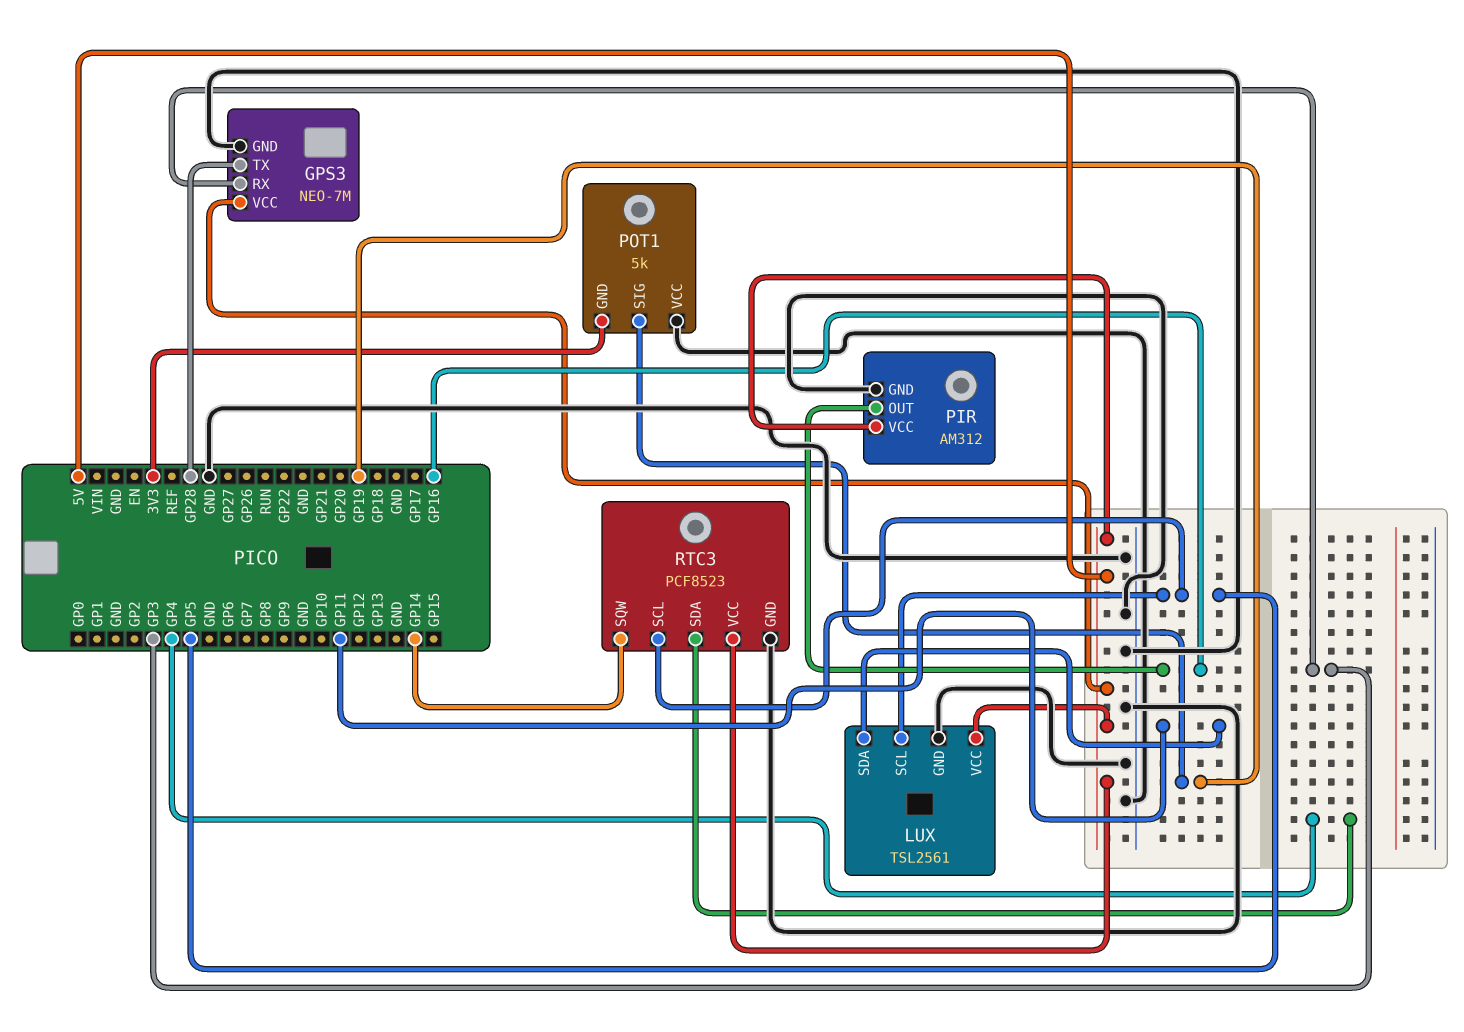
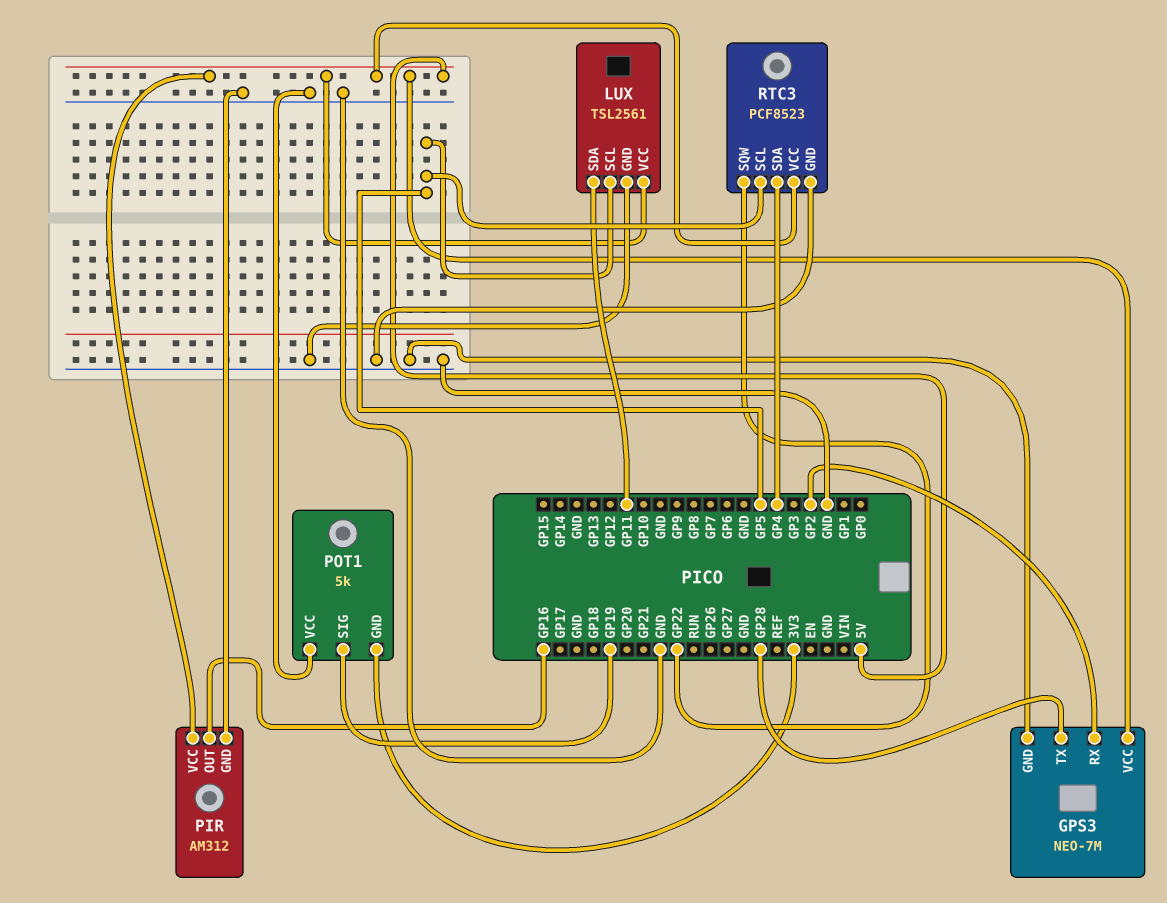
GPS3 pin RX: GP3 -> GP2
RTC3 pin SQW: GP14 -> GP22

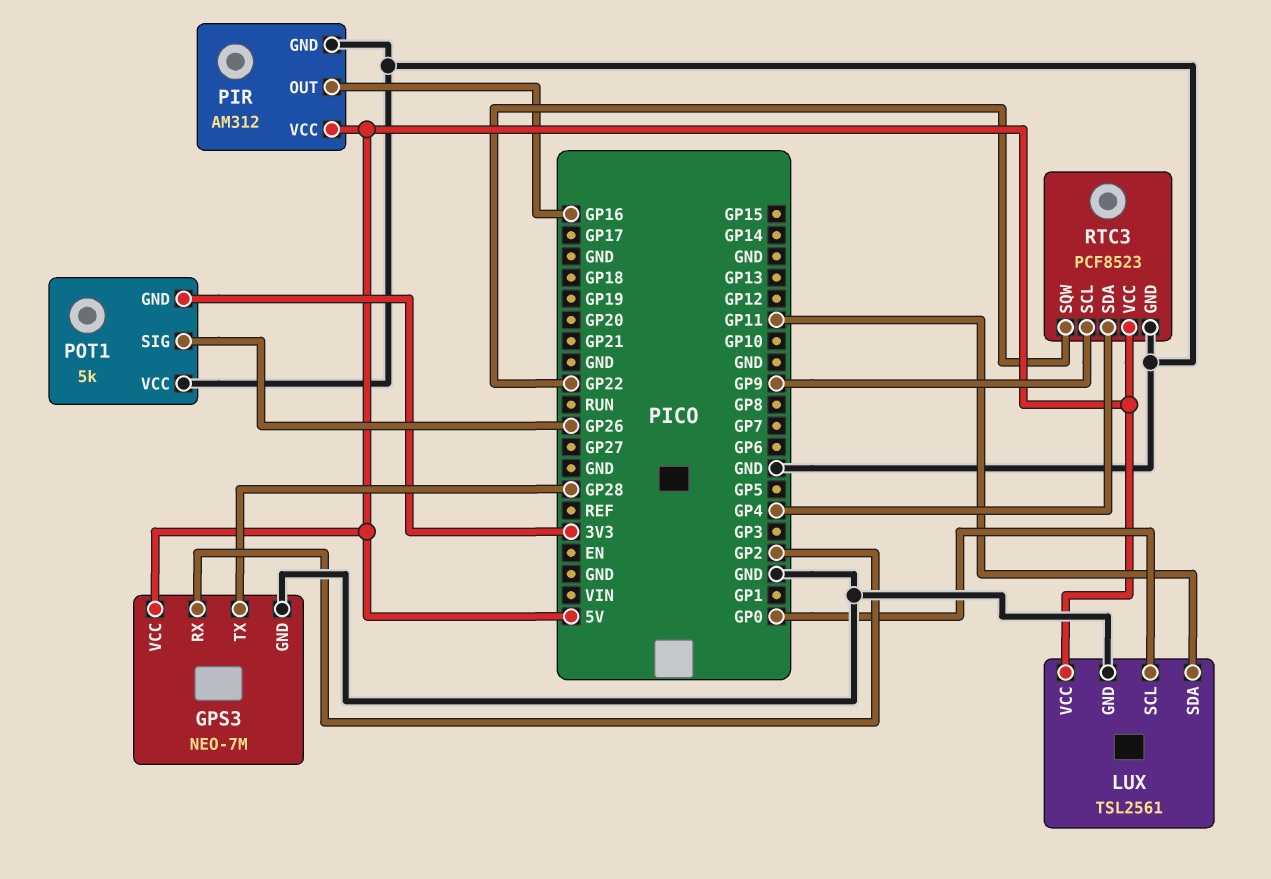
LUX pin SCL: GP5 -> GP0
POT1 pin SIG: GP19 -> GP26
RTC3 pin SCL: GP5 -> GP9

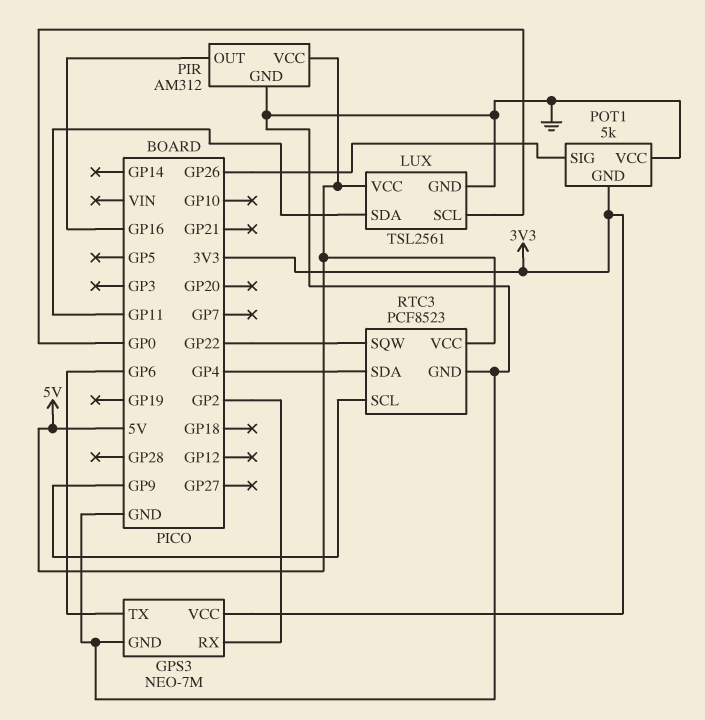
GPS3 pin TX: GP28 -> GP6
GPS3 pin VCC: 5V -> 3V3

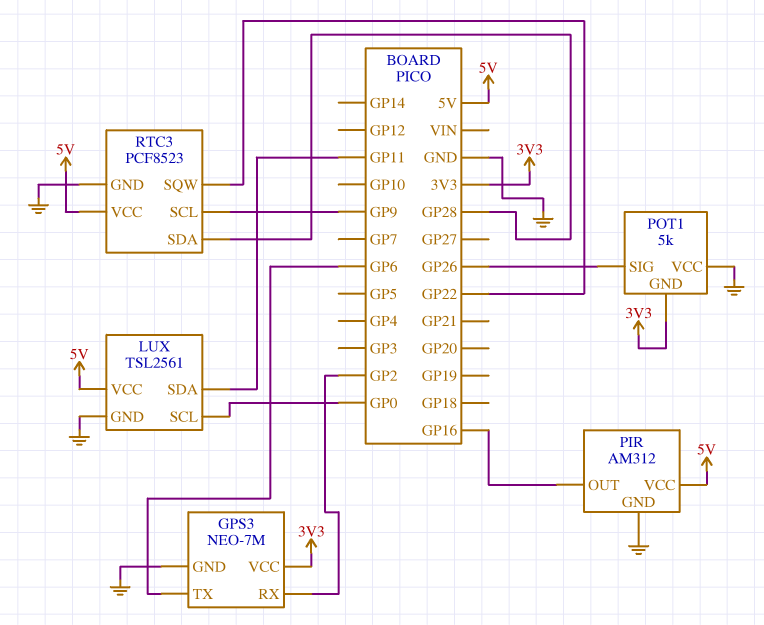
RTC3 pin SDA: GP4 -> GP28

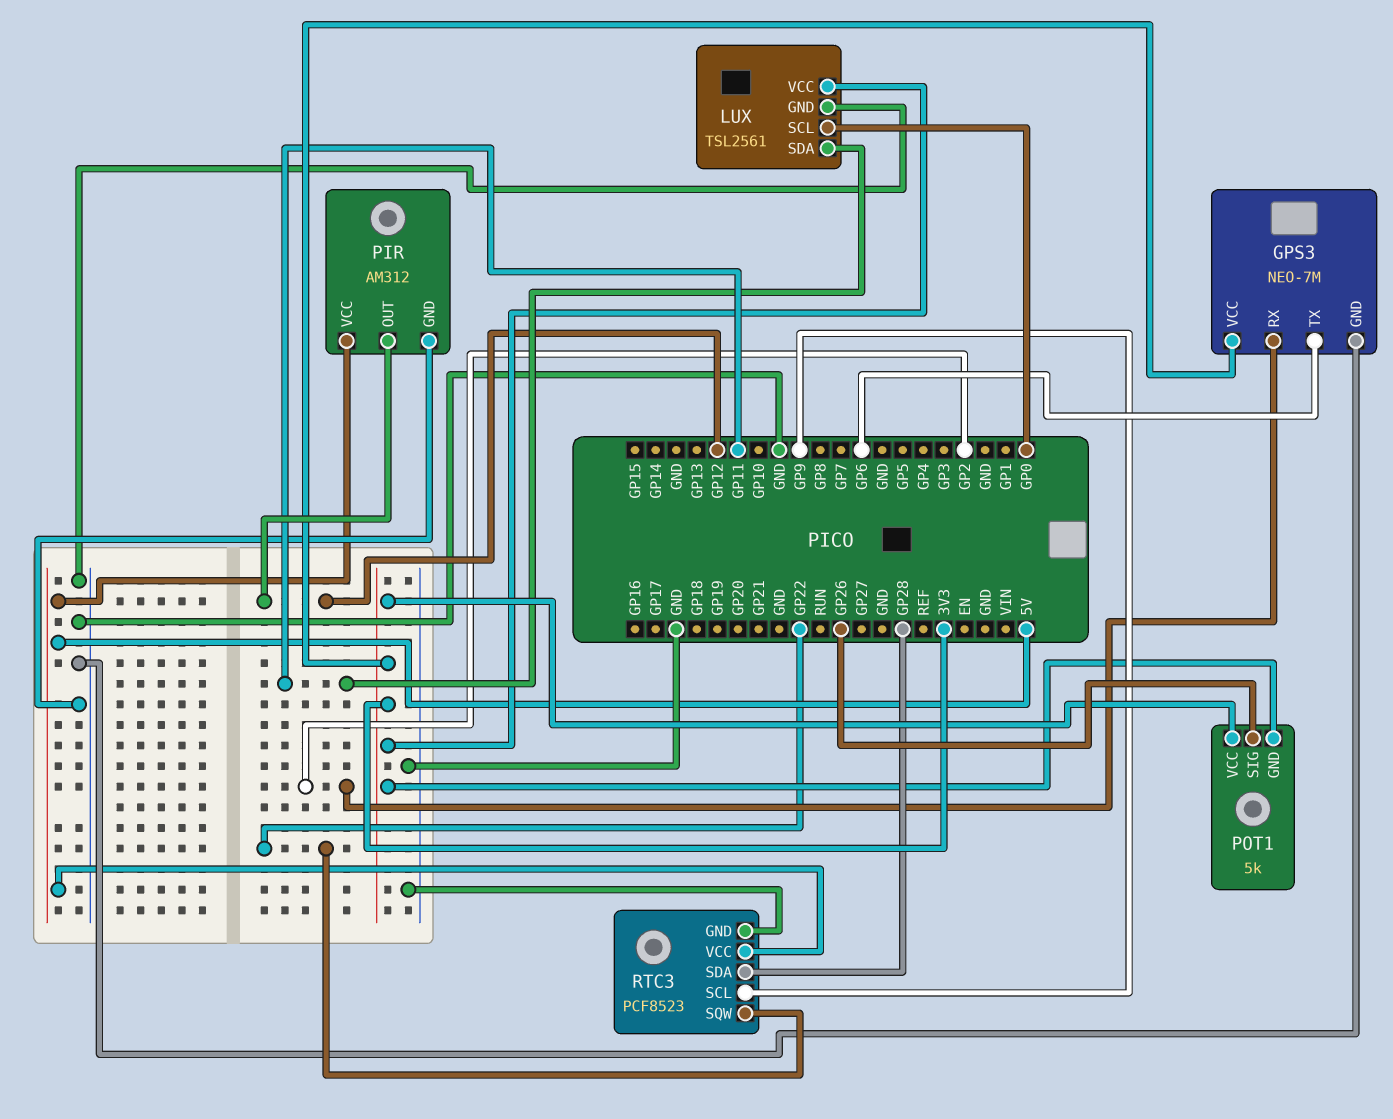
LUX pin VCC: 5V -> 3V3
PIR pin OUT: GP16 -> GP12
POT1 pin VCC: GND -> 3V3

